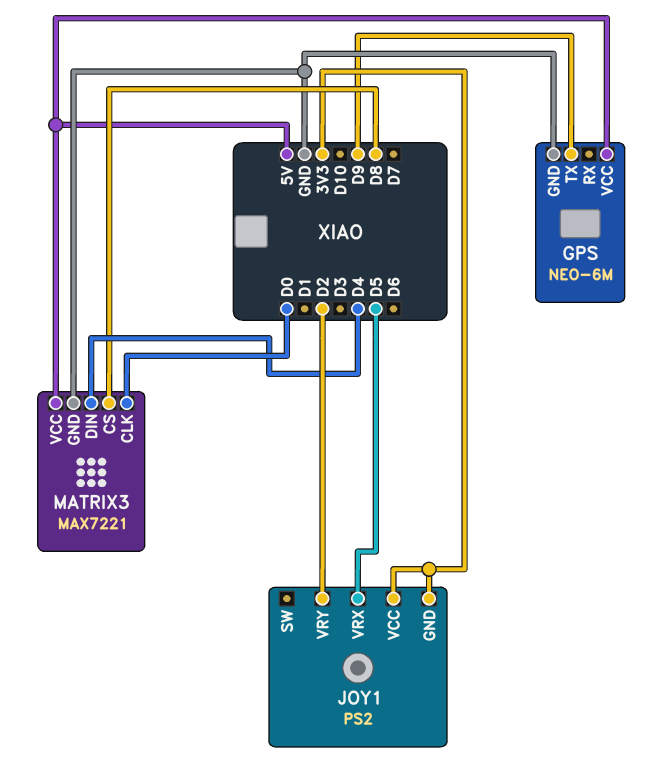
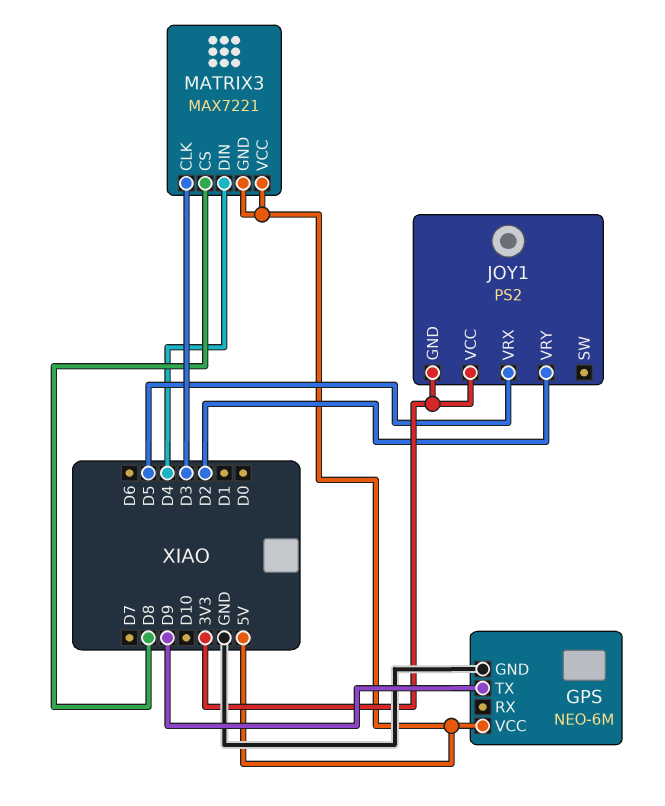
MATRIX3 pin CLK: D0 -> D3
MATRIX3 pin GND: GND -> 5V

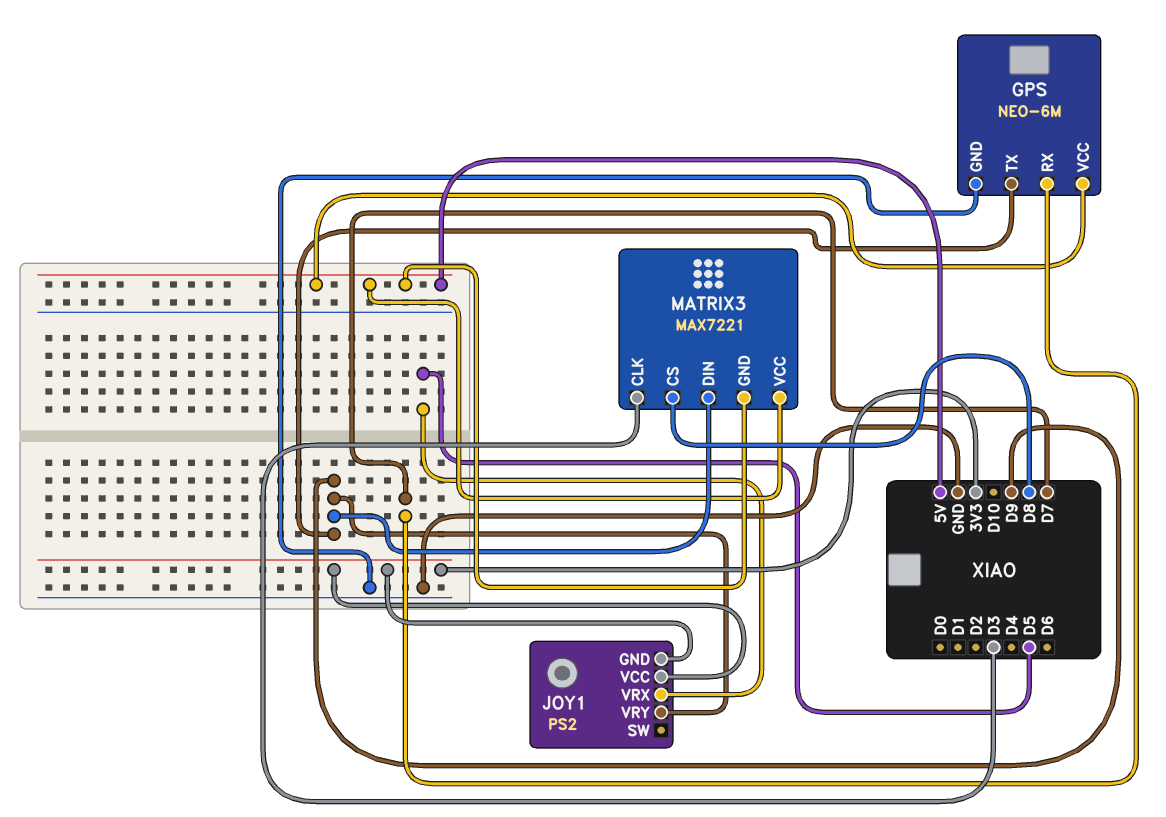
GPS pin RX: none -> D7
JOY1 pin VRY: D2 -> D9
MATRIX3 pin DIN: D4 -> D9

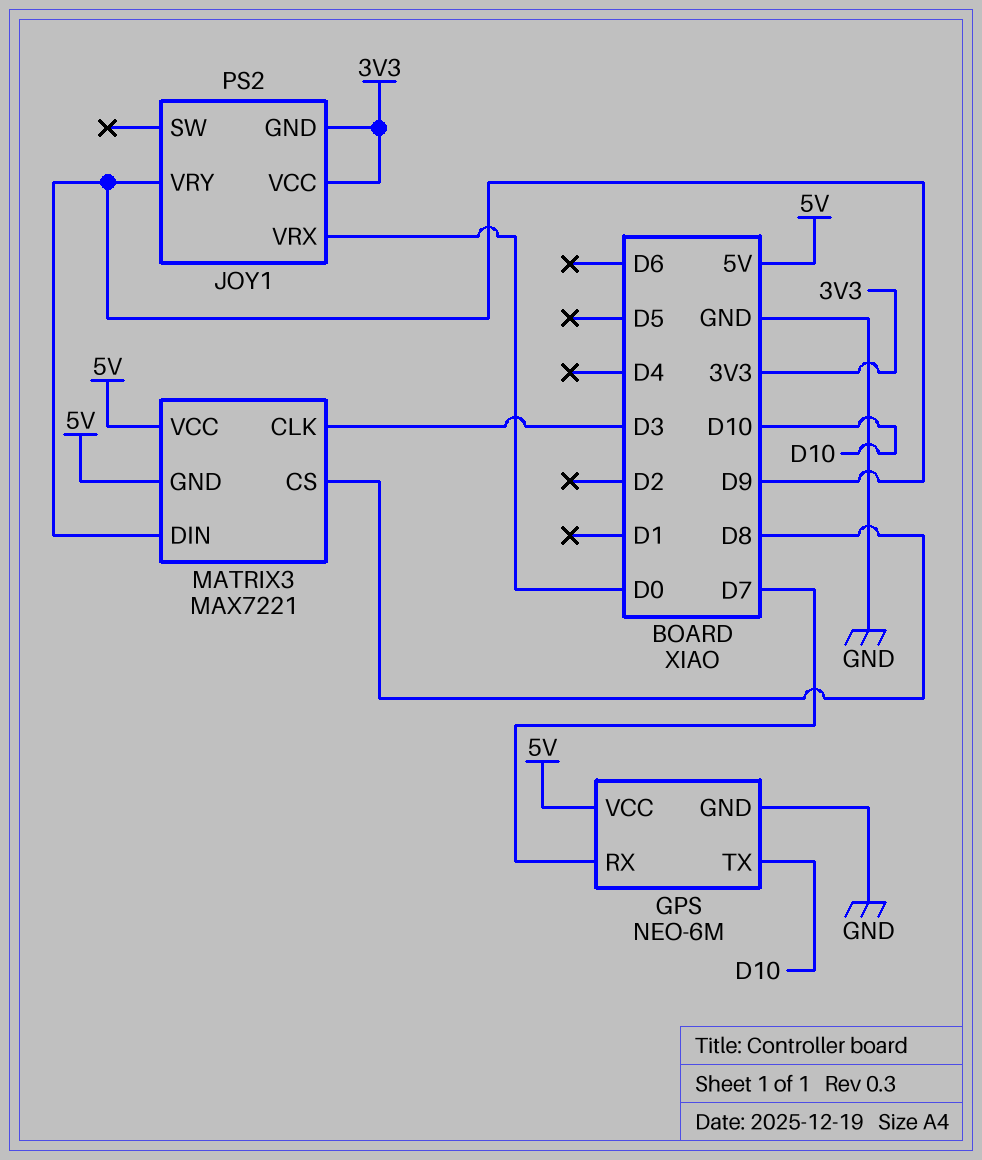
GPS pin TX: D9 -> D10
JOY1 pin VRX: D5 -> D0

